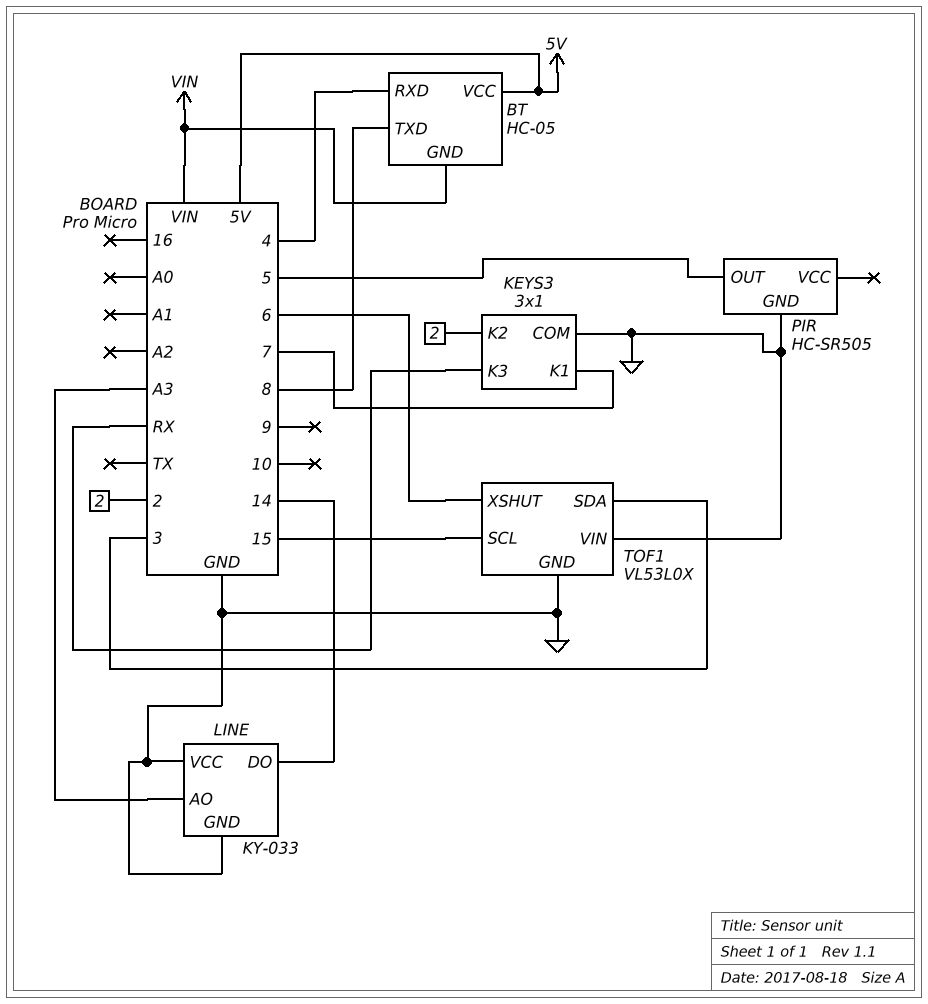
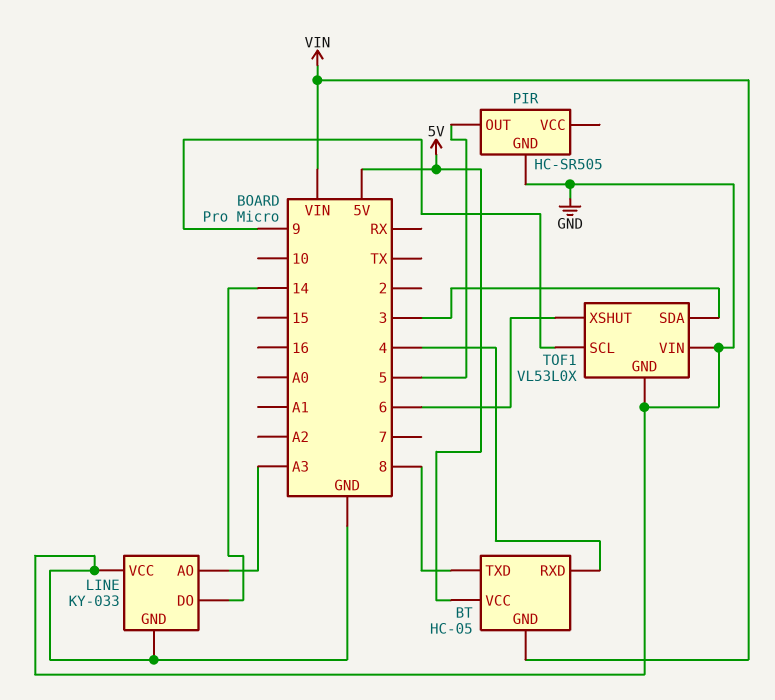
KEYS3: 3x1 -> none
KEYS3 pin COM: GND -> none
KEYS3 pin K1: 7 -> none
KEYS3 pin K2: 2 -> none
KEYS3 pin K3: RX -> none
TOF1 pin SCL: 15 -> 9

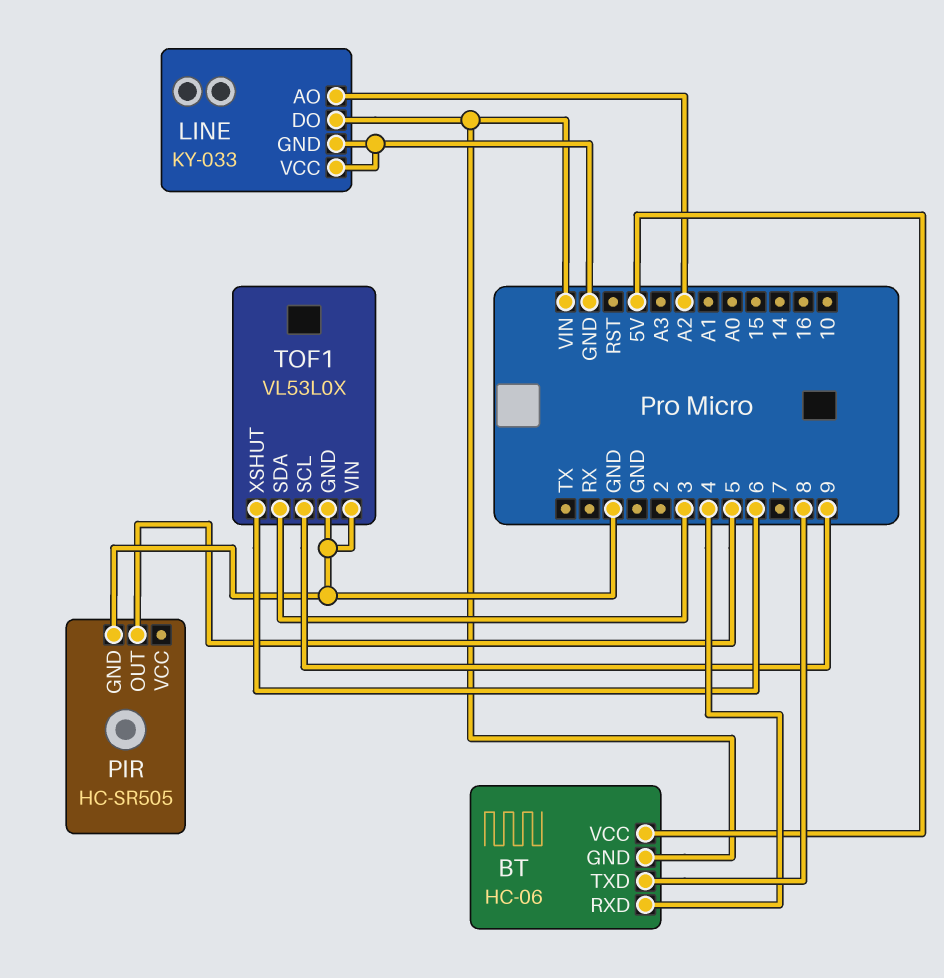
BT: HC-05 -> HC-06
LINE pin AO: A3 -> A2
LINE pin DO: 14 -> VIN

